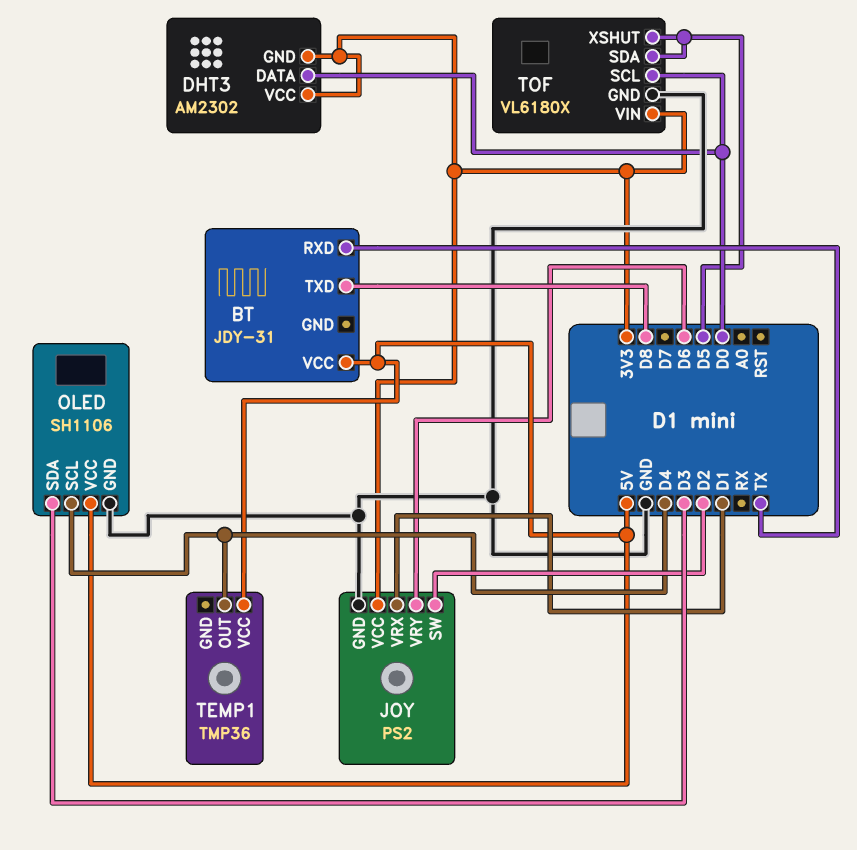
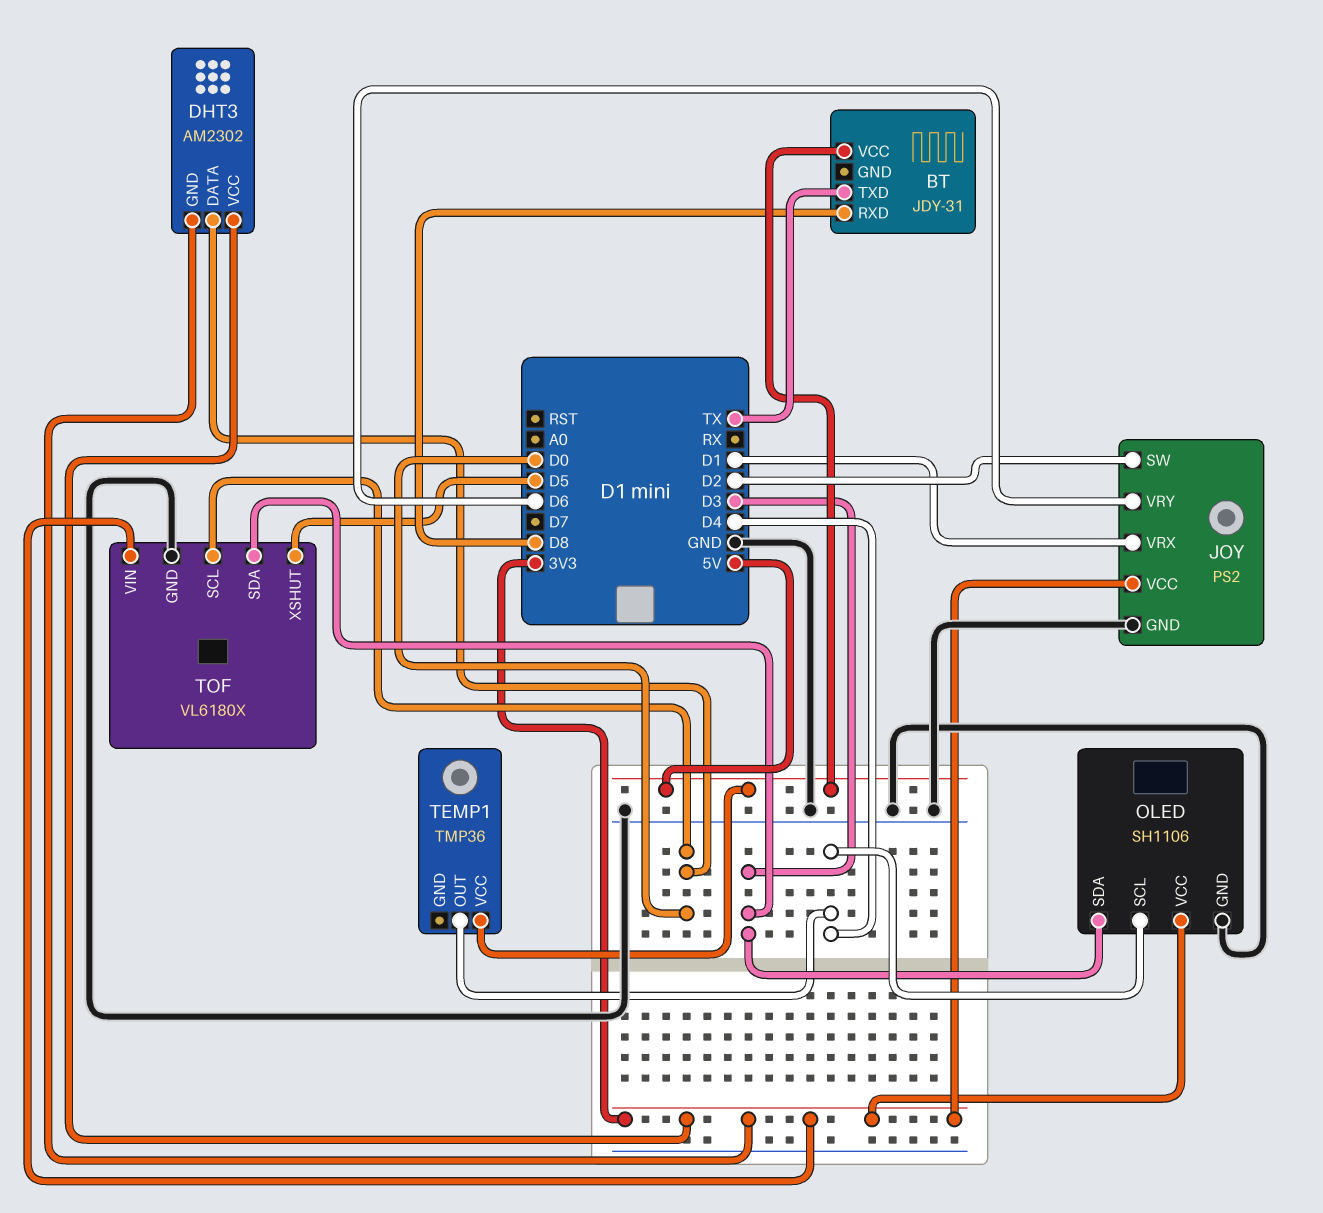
BT pin RXD: TX -> D8
BT pin TXD: D8 -> TX
OLED pin VCC: 5V -> 3V3
TOF pin SDA: D5 -> D3

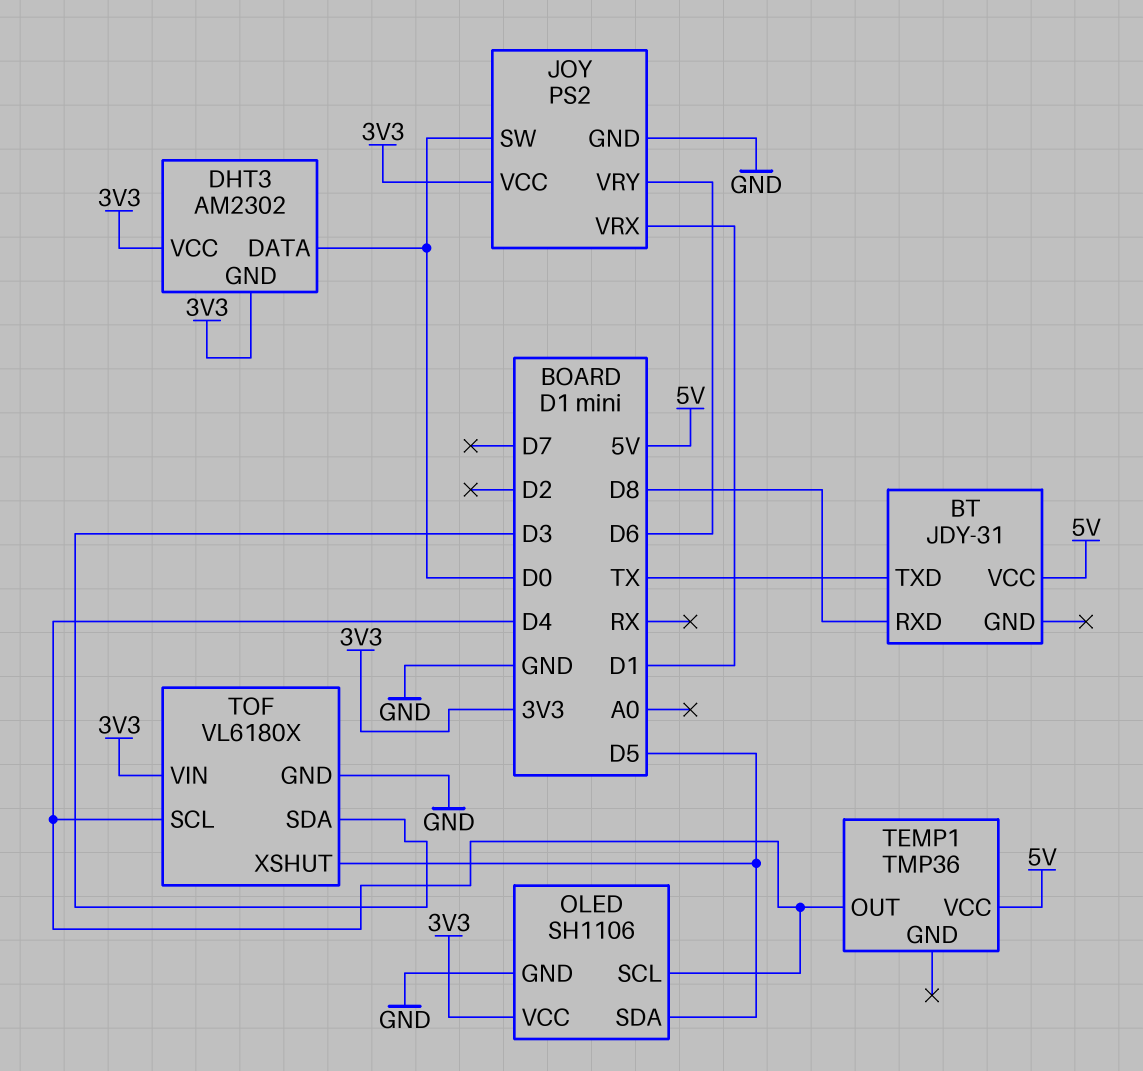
JOY pin SW: D2 -> D0
OLED pin SDA: D3 -> D5
TOF pin SCL: D0 -> D4

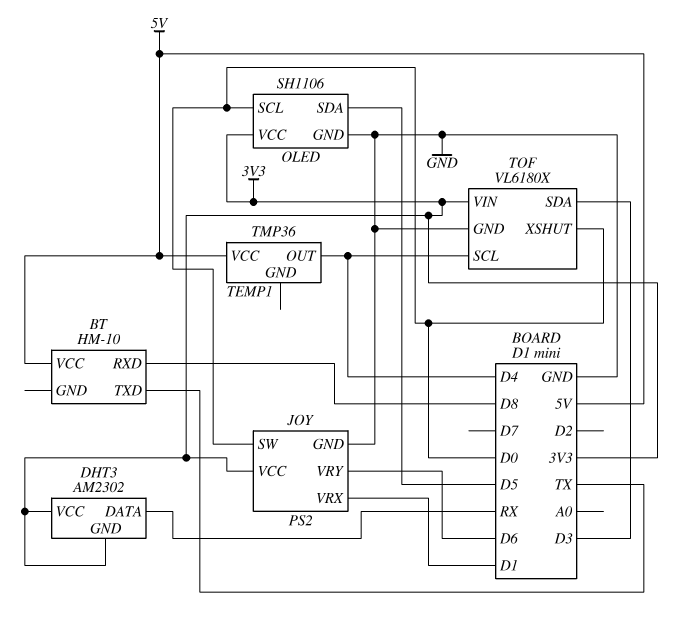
BT: JDY-31 -> HM-10
DHT3 pin DATA: D0 -> RX
OLED pin SCL: D4 -> D0
TOF pin XSHUT: D5 -> D0

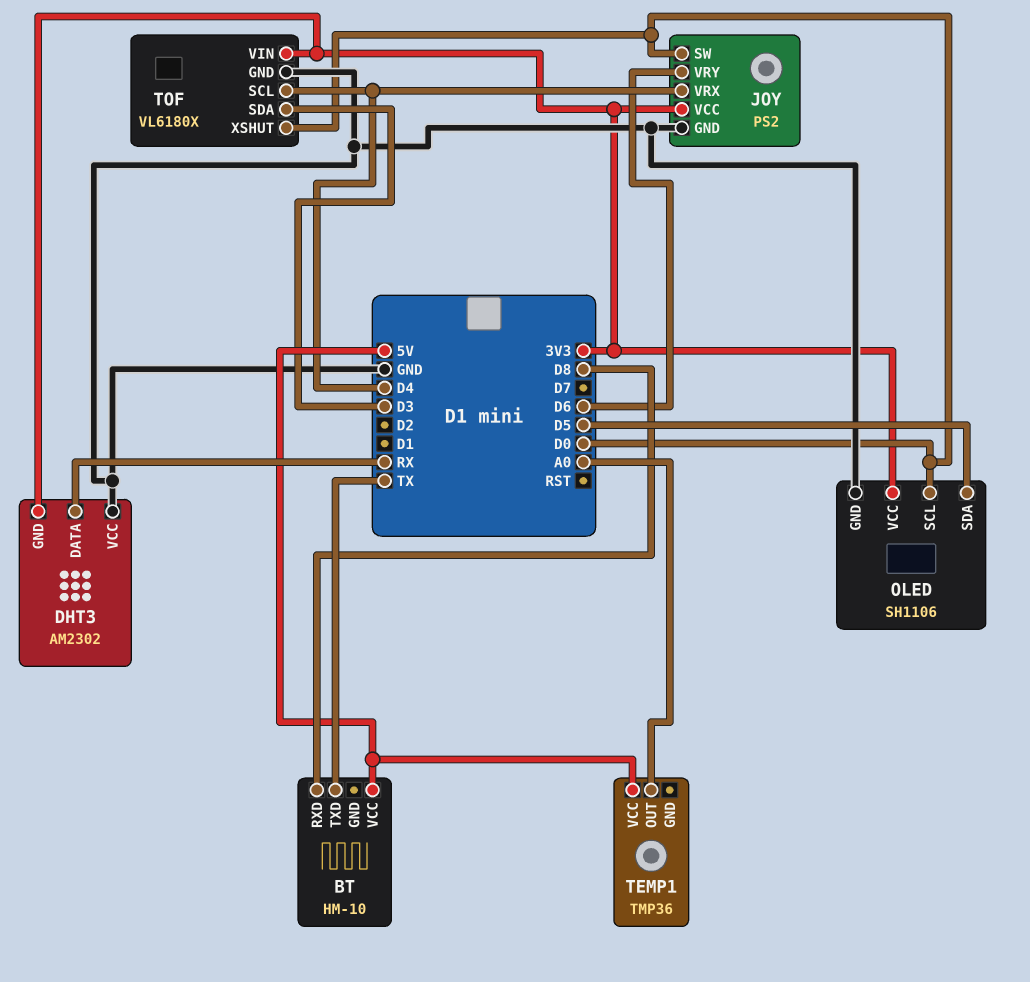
DHT3 pin VCC: 3V3 -> GND
JOY pin VRX: D1 -> D4
TEMP1 pin OUT: D4 -> A0

